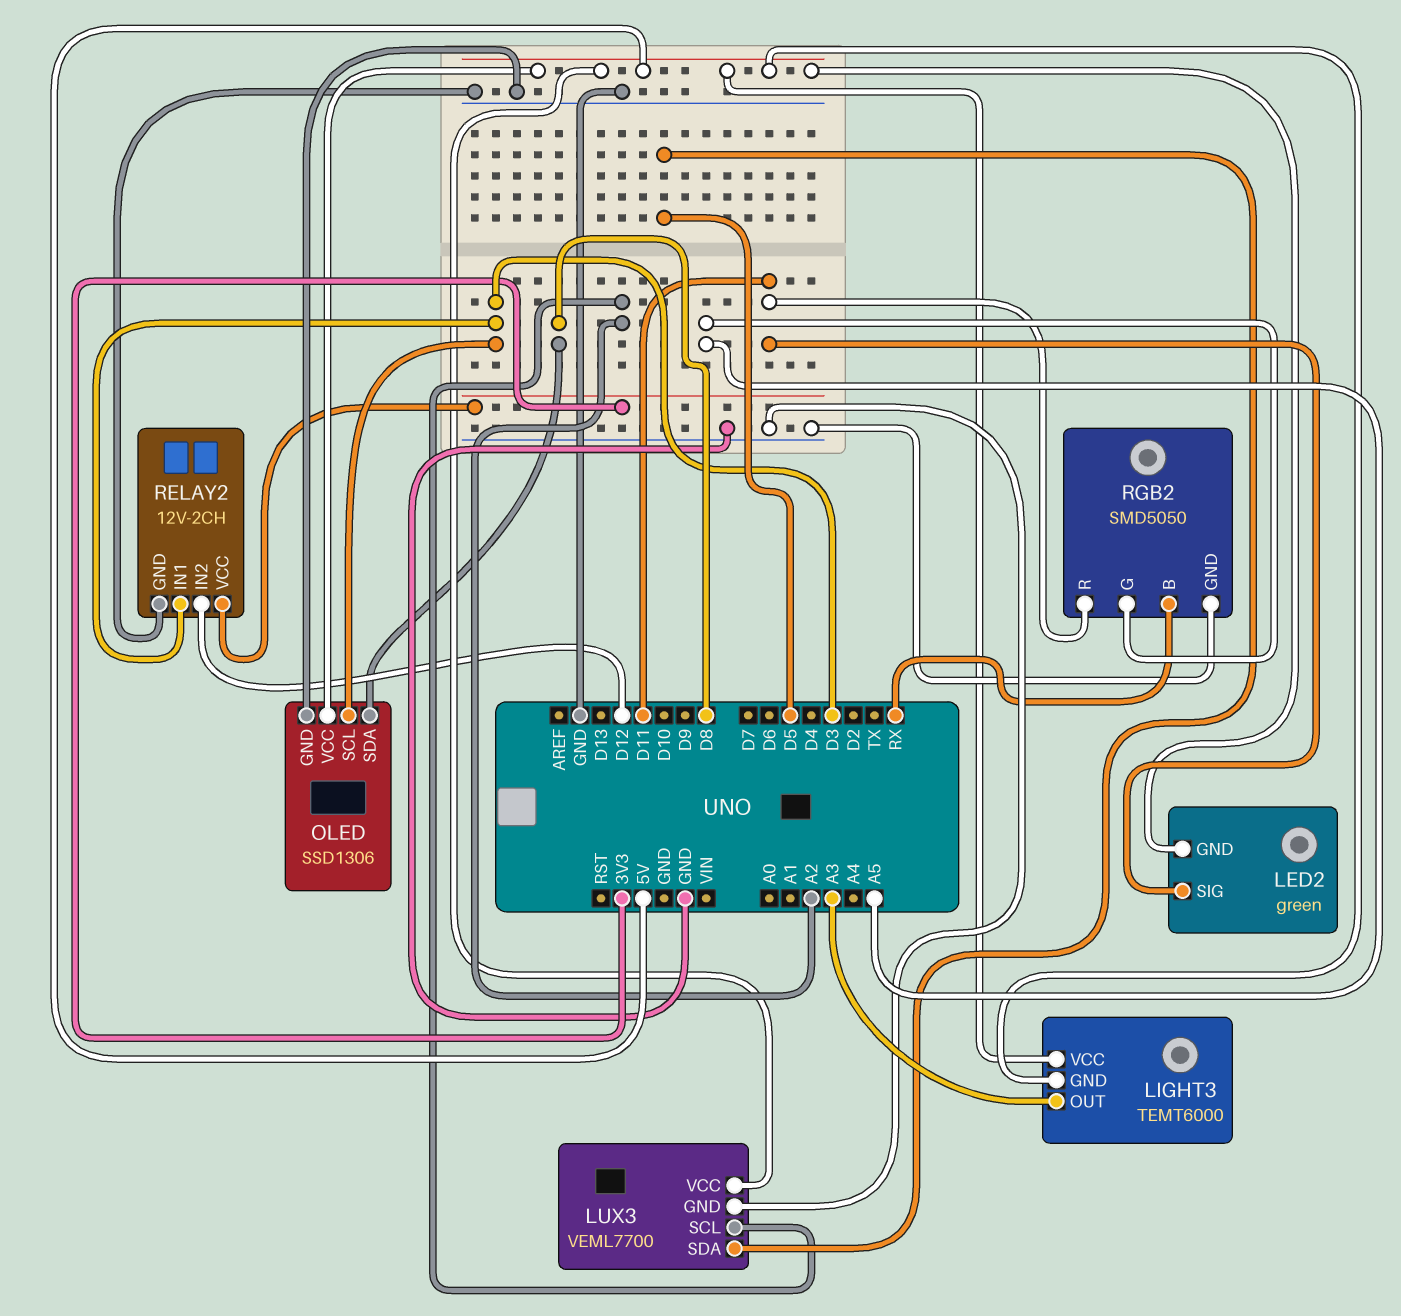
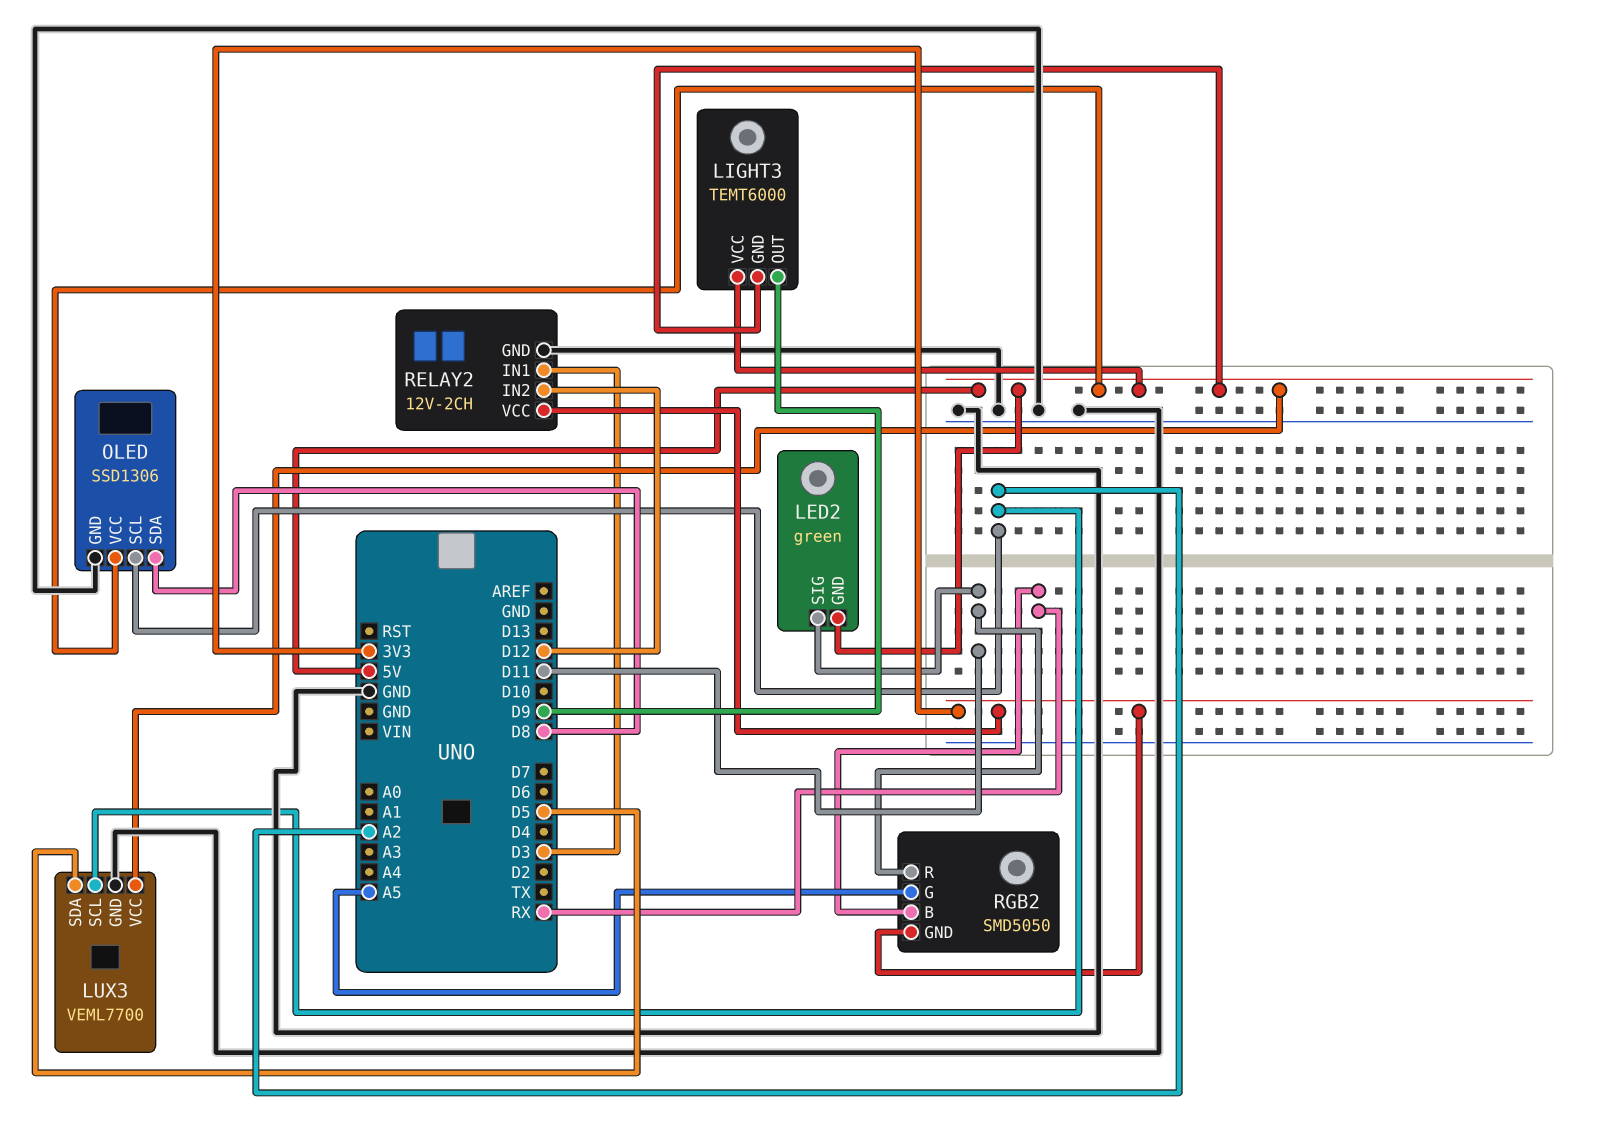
LIGHT3 pin OUT: A3 -> D9
OLED pin SCL: D3 -> A2
RGB2 pin GND: GND -> 3V3

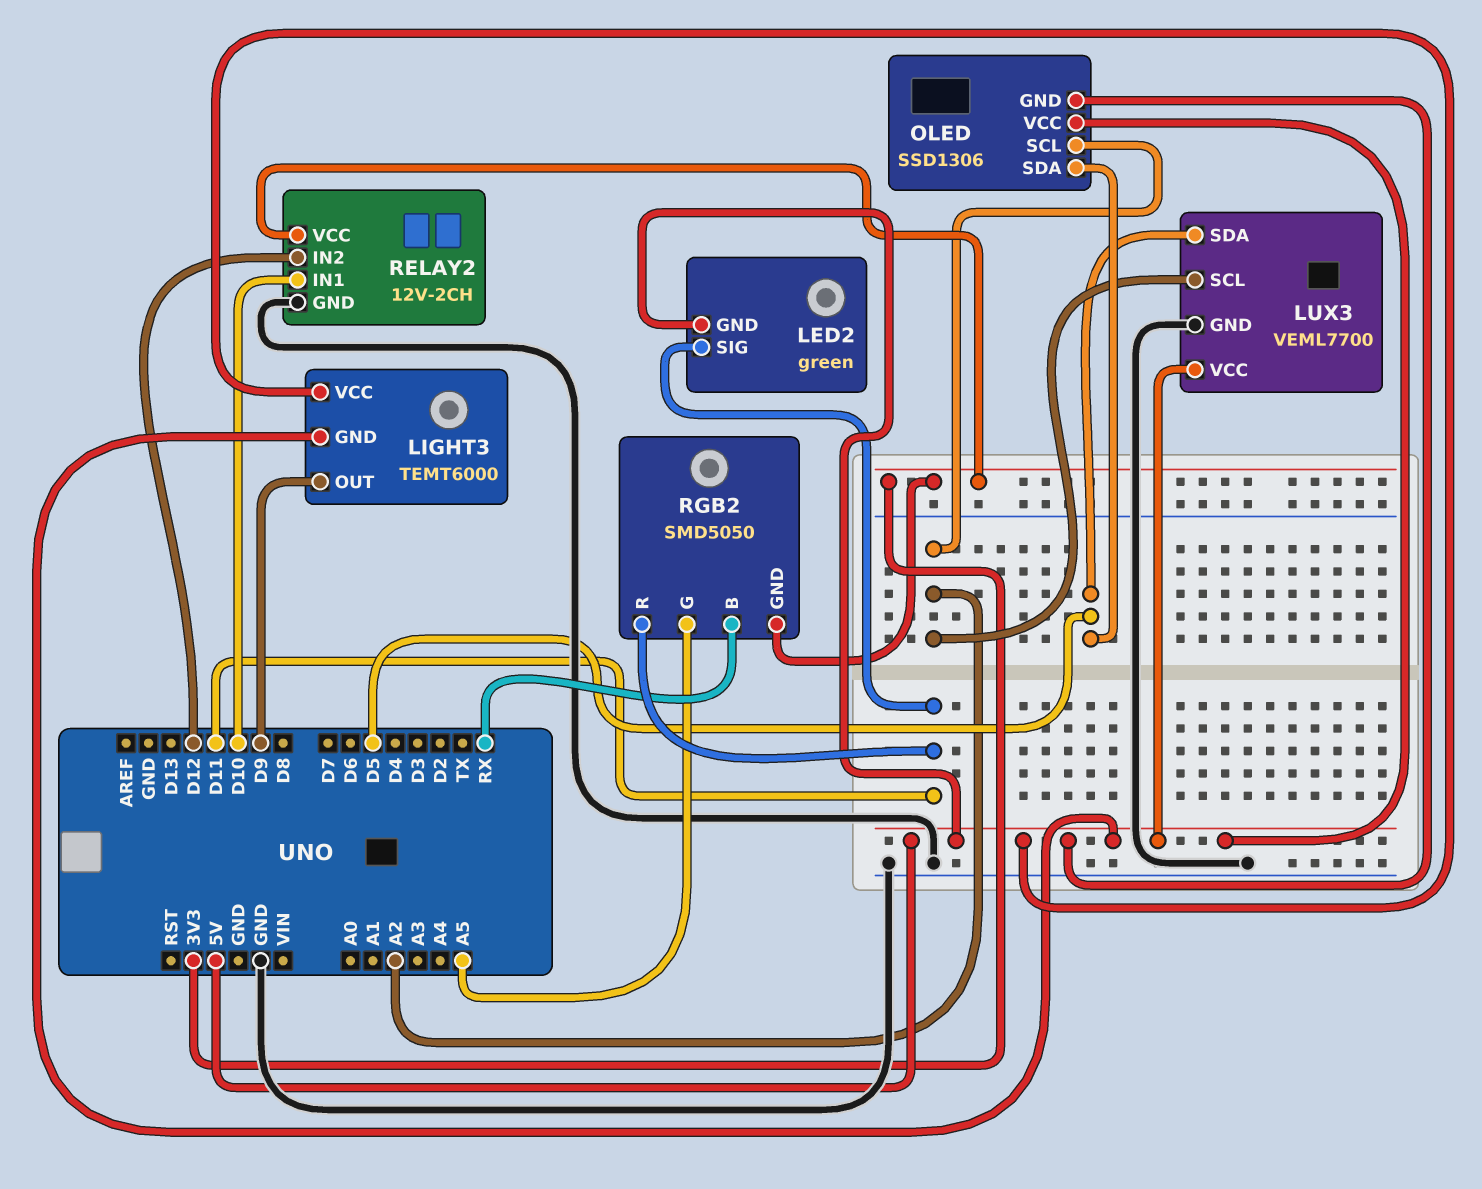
OLED pin GND: GND -> 5V
OLED pin SDA: D8 -> D5
RELAY2 pin IN1: D3 -> D10

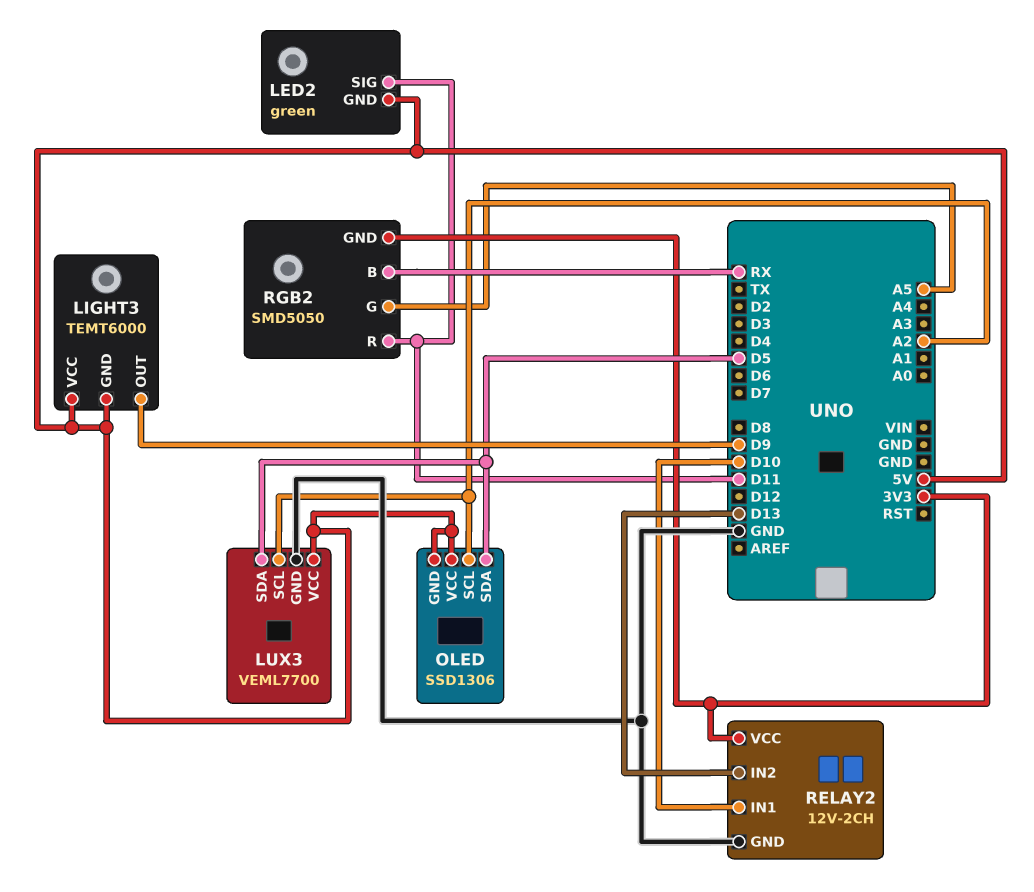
RELAY2 pin IN2: D12 -> D13

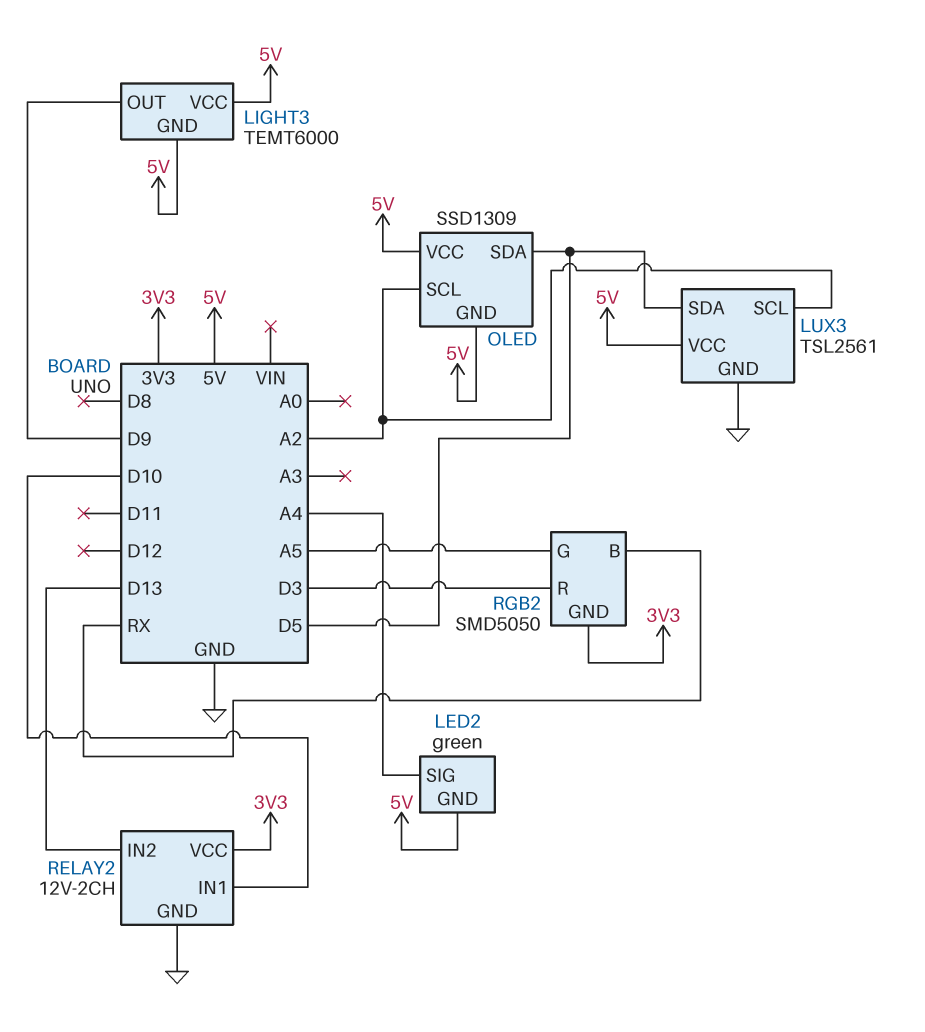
LED2 pin SIG: D11 -> A4
LUX3: VEML7700 -> TSL2561
OLED: SSD1306 -> SSD1309
RGB2 pin R: D11 -> D3

